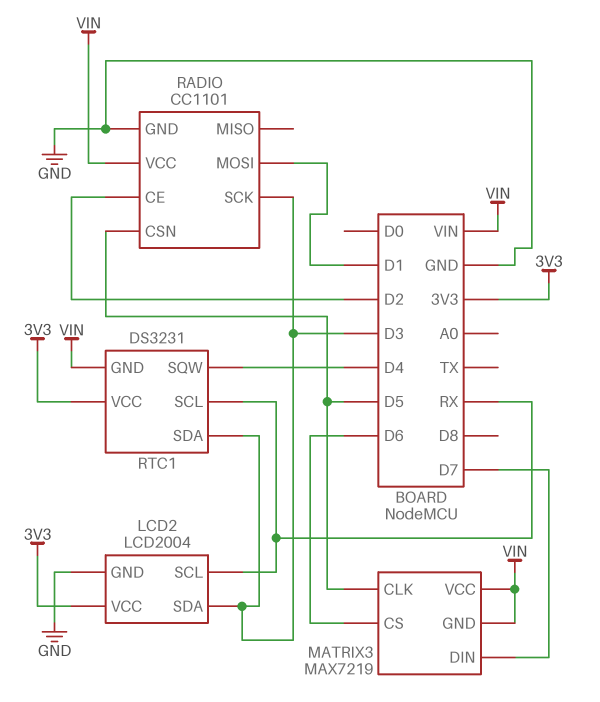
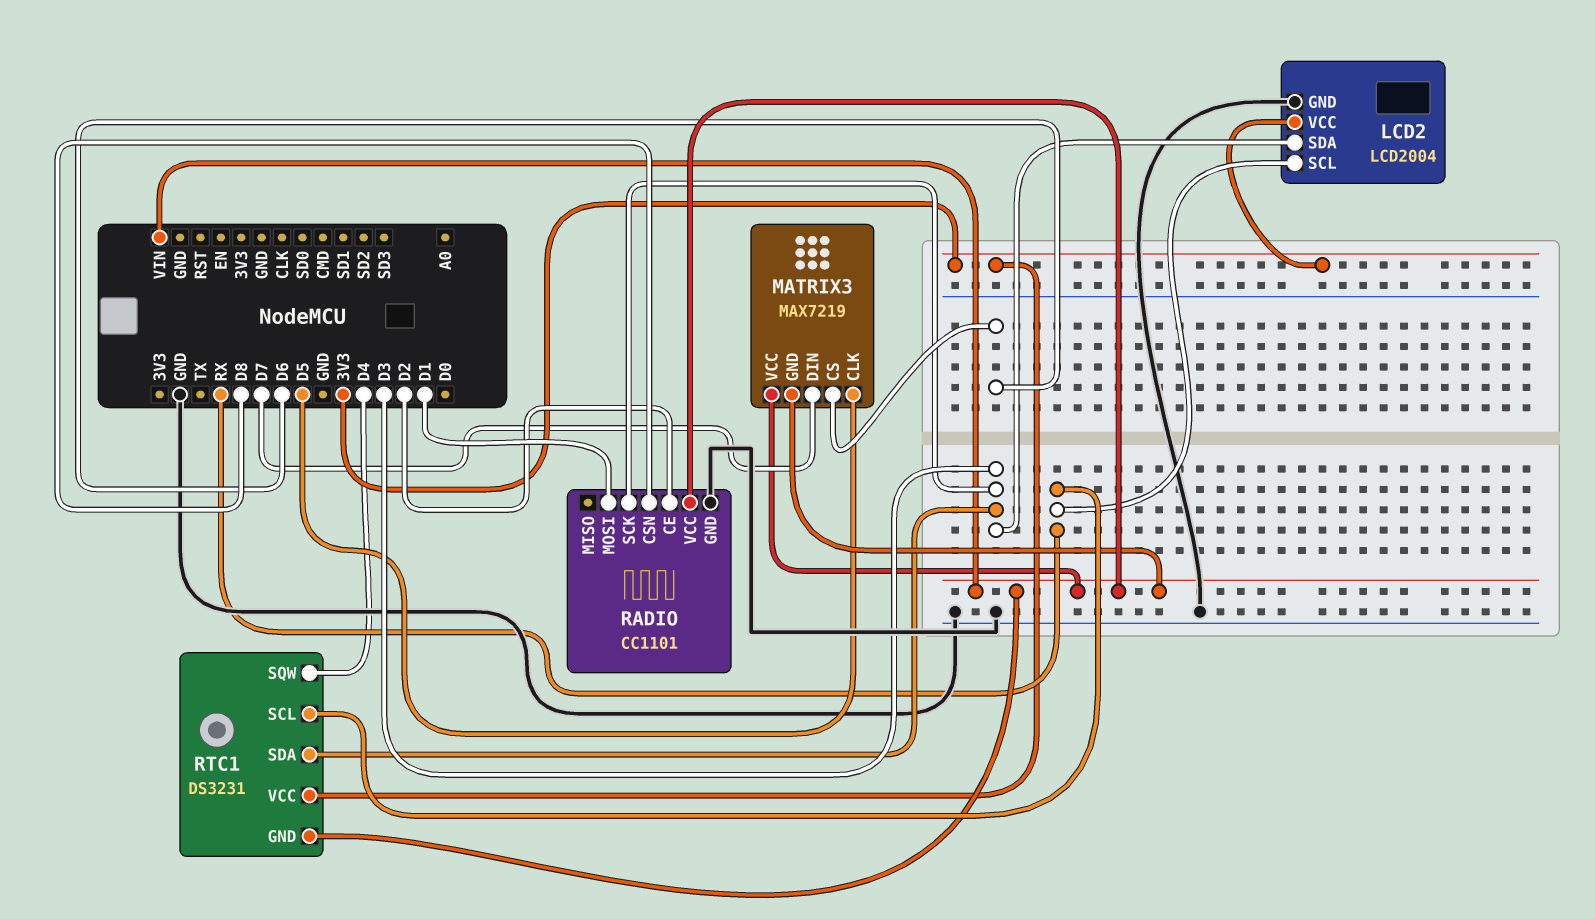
RADIO pin CSN: D5 -> D8

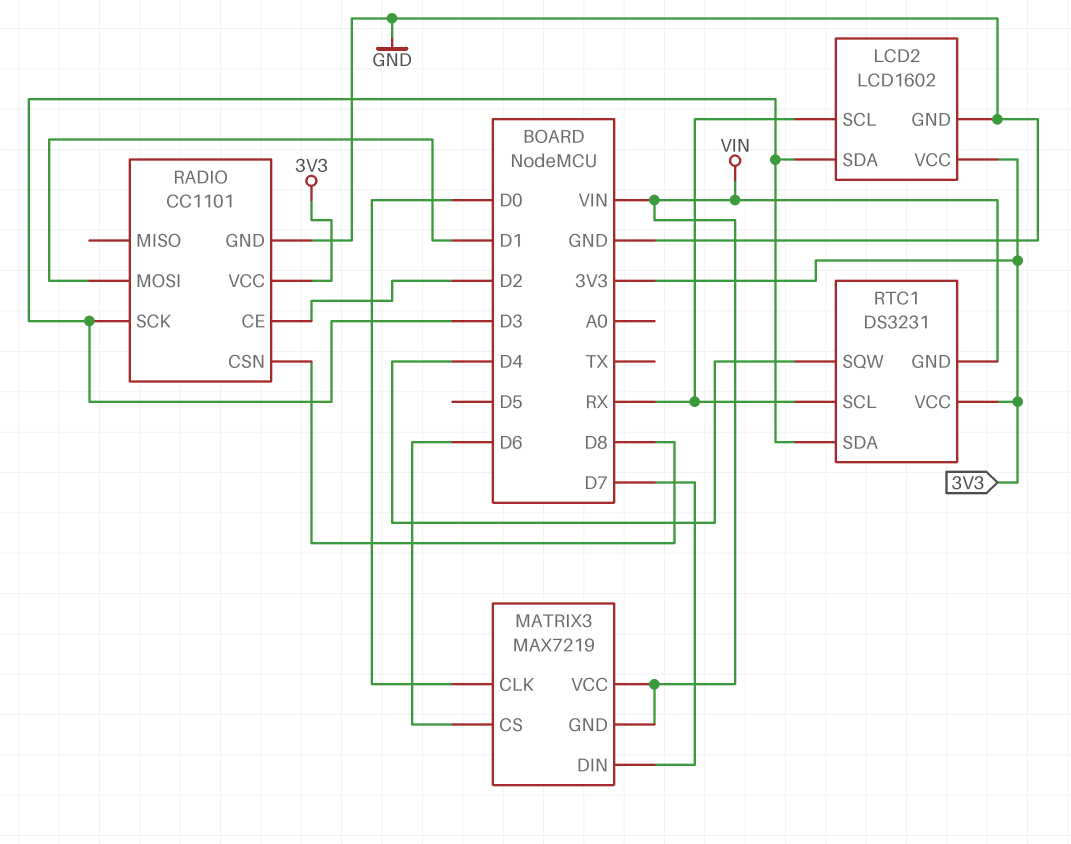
LCD2: LCD2004 -> LCD1602
MATRIX3 pin CLK: D5 -> D0
RADIO pin VCC: VIN -> 3V3

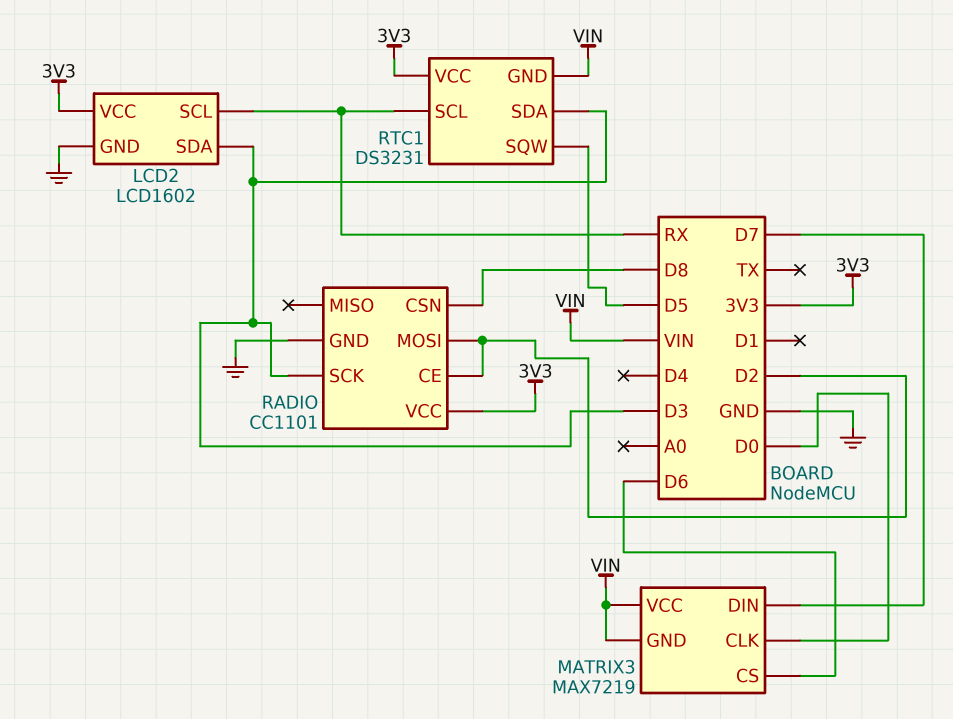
RADIO pin MOSI: D1 -> D2
RTC1 pin SQW: D4 -> D5

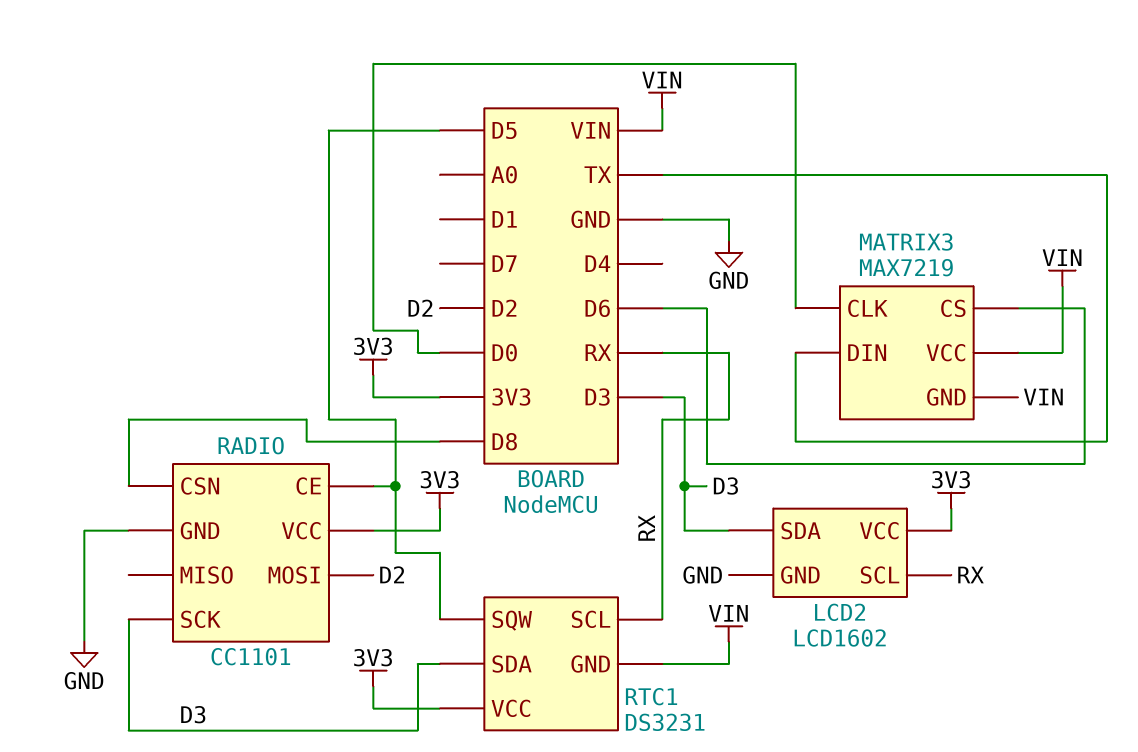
MATRIX3 pin DIN: D7 -> TX
RADIO pin CE: D2 -> D5

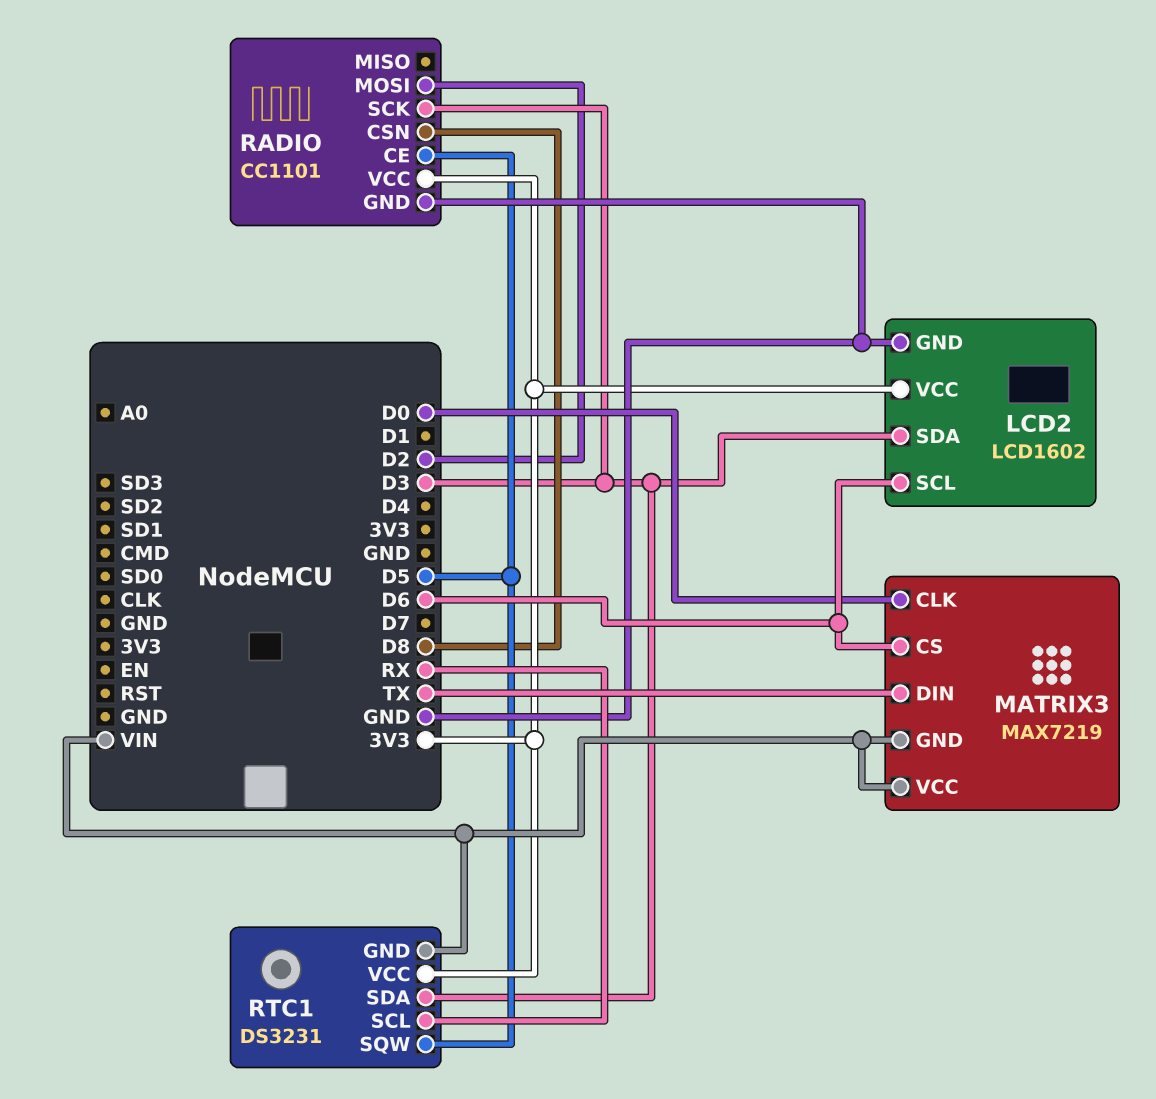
LCD2 pin SCL: RX -> D6

